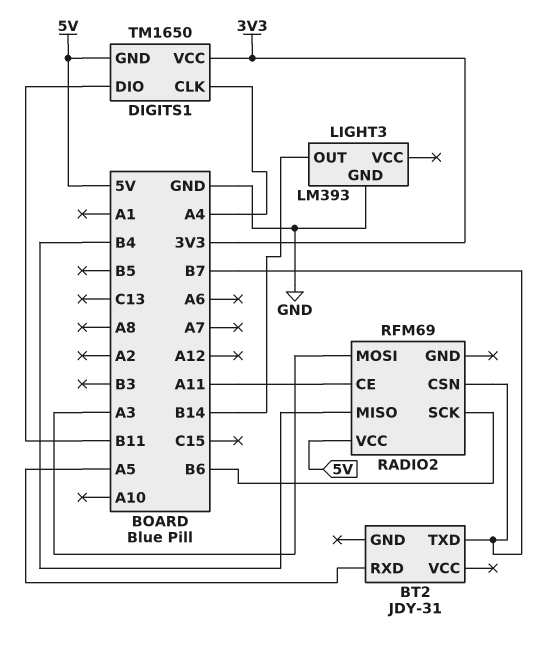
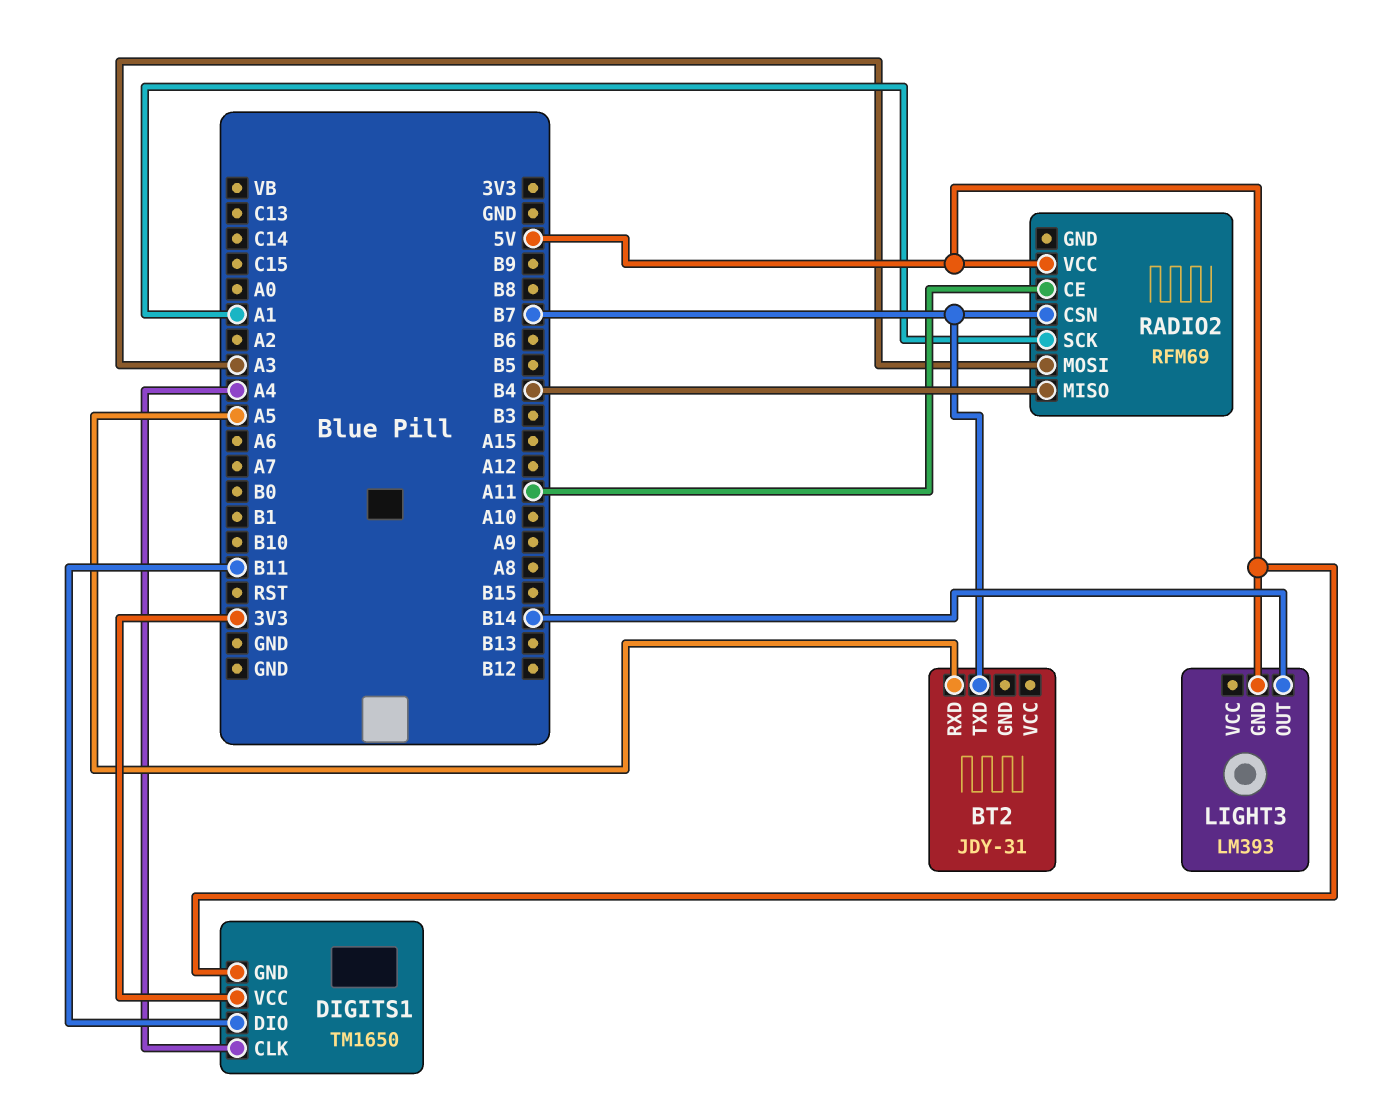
LIGHT3 pin GND: GND -> 5V
RADIO2 pin SCK: B6 -> A1

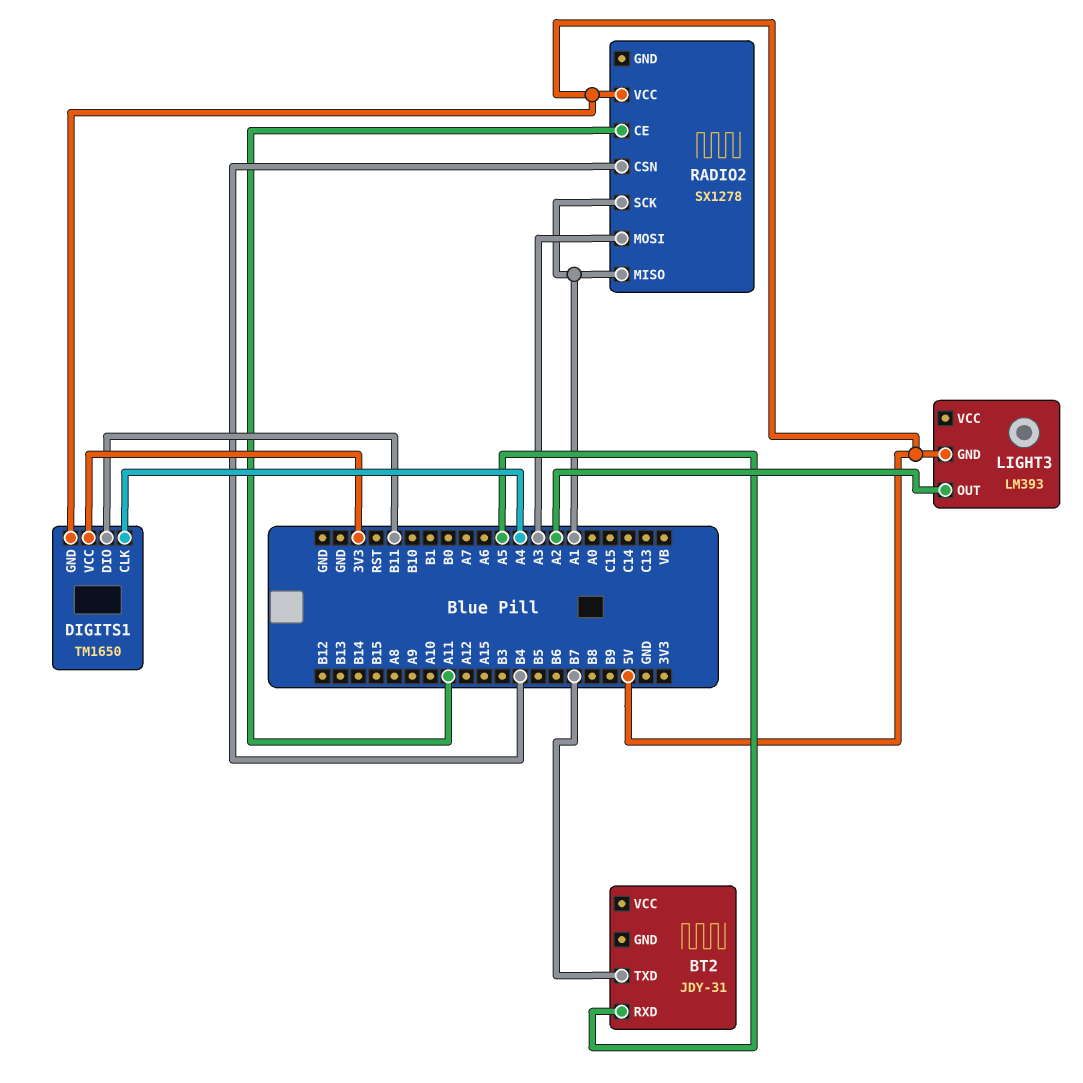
LIGHT3 pin OUT: B14 -> A2
RADIO2: RFM69 -> SX1278
RADIO2 pin CSN: B7 -> B4
RADIO2 pin MISO: B4 -> A1

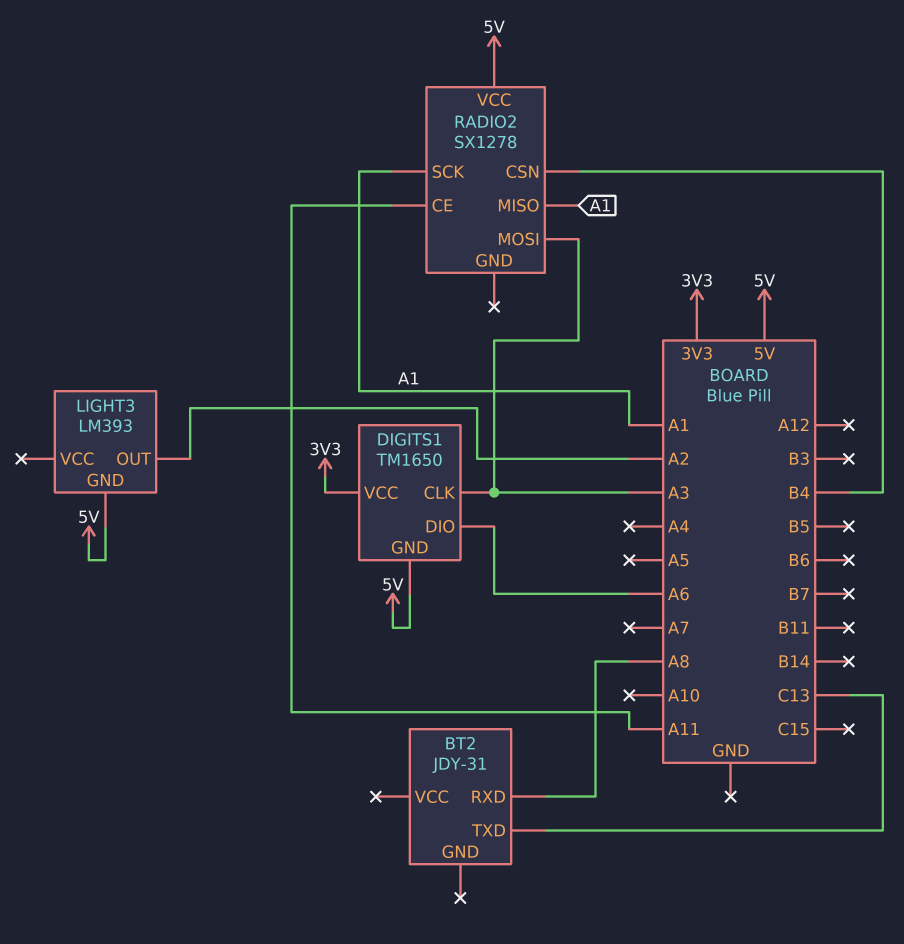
BT2 pin RXD: A5 -> A8
BT2 pin TXD: B7 -> C13
DIGITS1 pin CLK: A4 -> A3
DIGITS1 pin DIO: B11 -> A6

